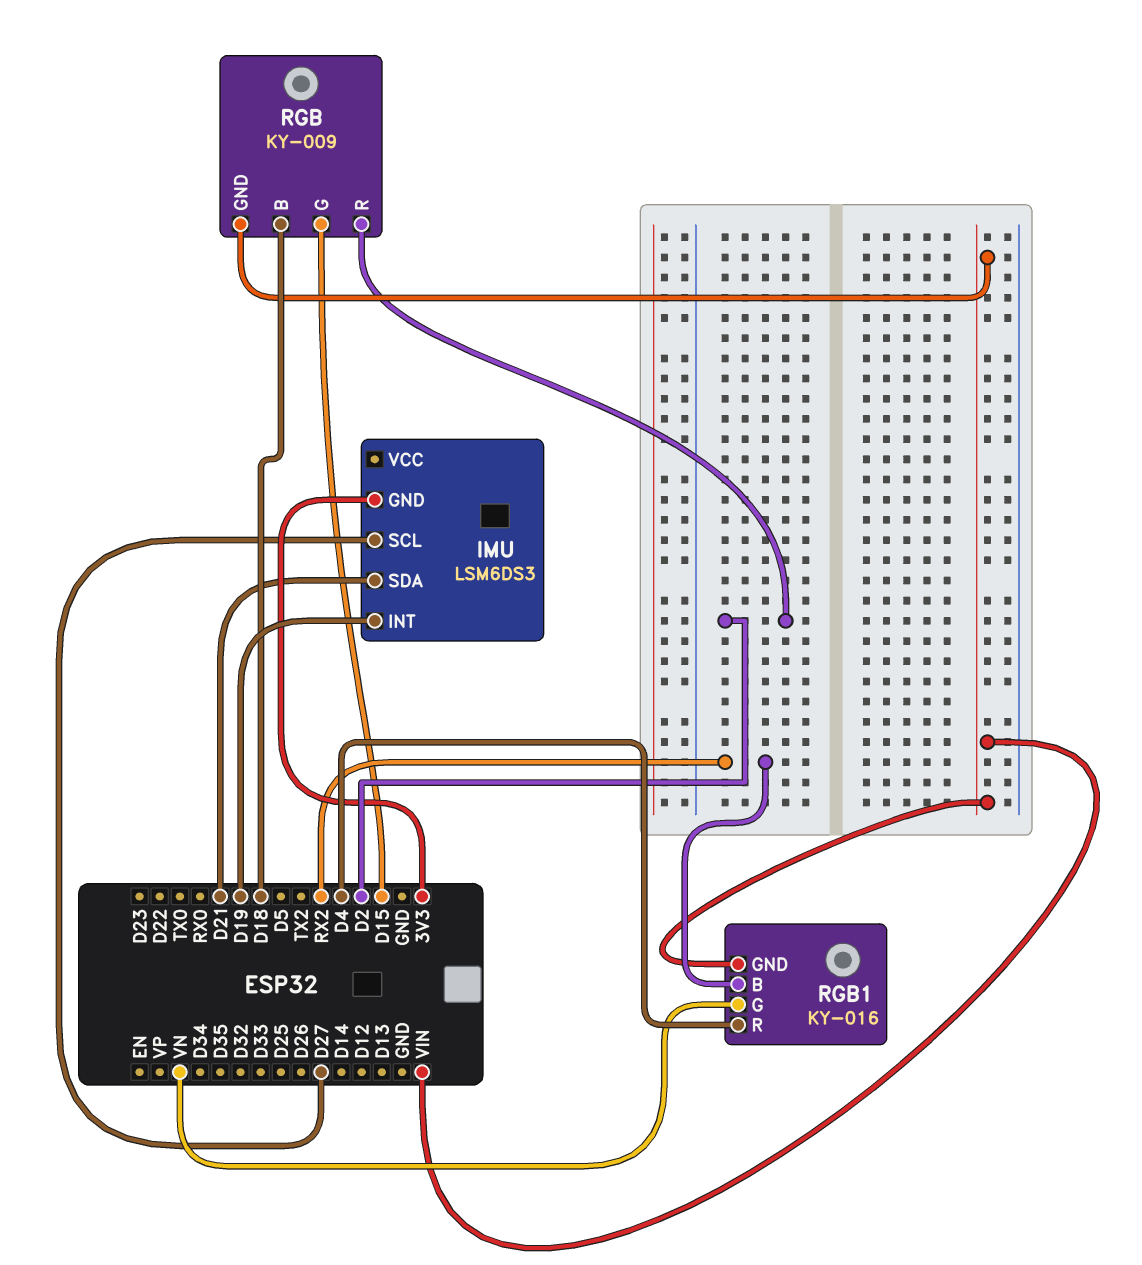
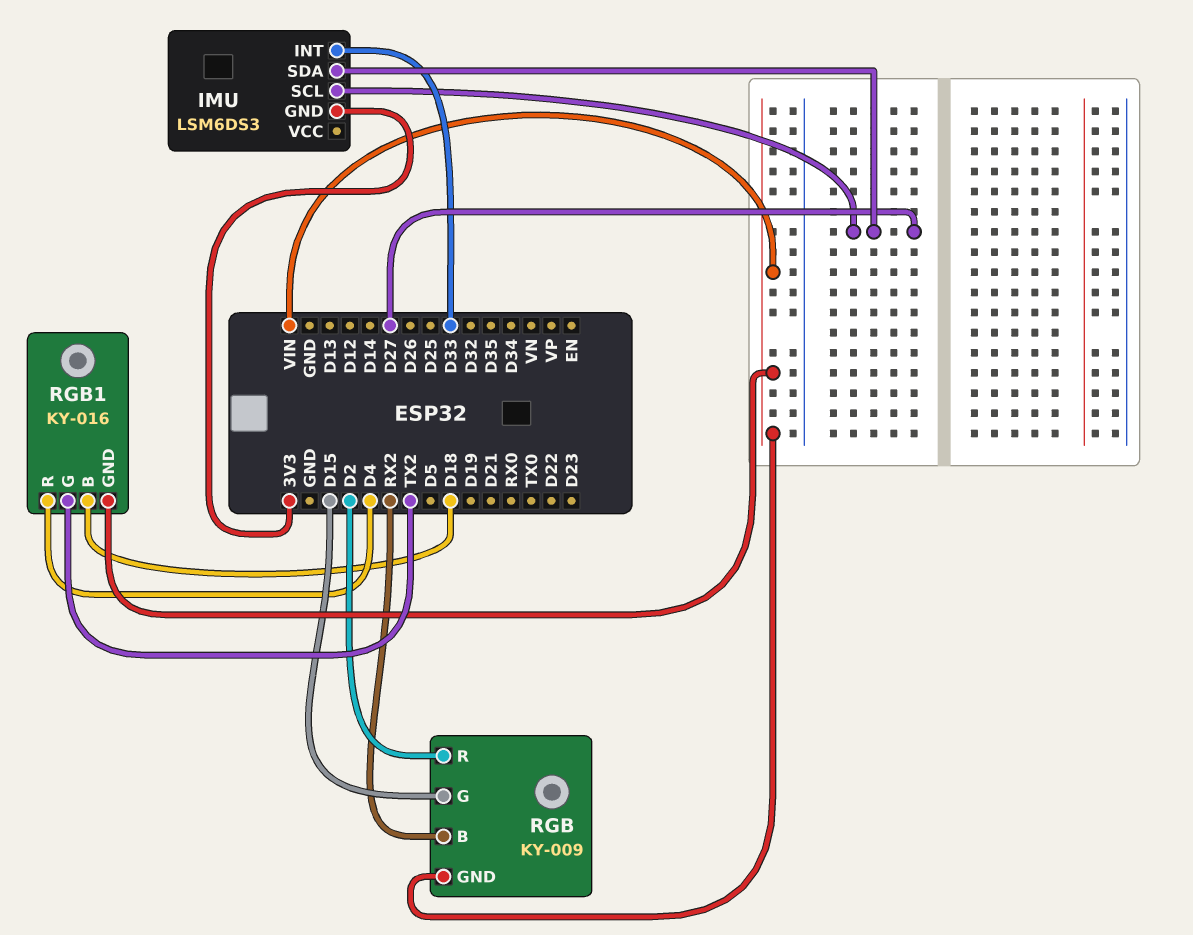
IMU pin INT: D19 -> D33
IMU pin SDA: D21 -> D27
RGB pin B: D18 -> RX2
RGB1 pin B: RX2 -> D18
RGB1 pin G: VN -> TX2

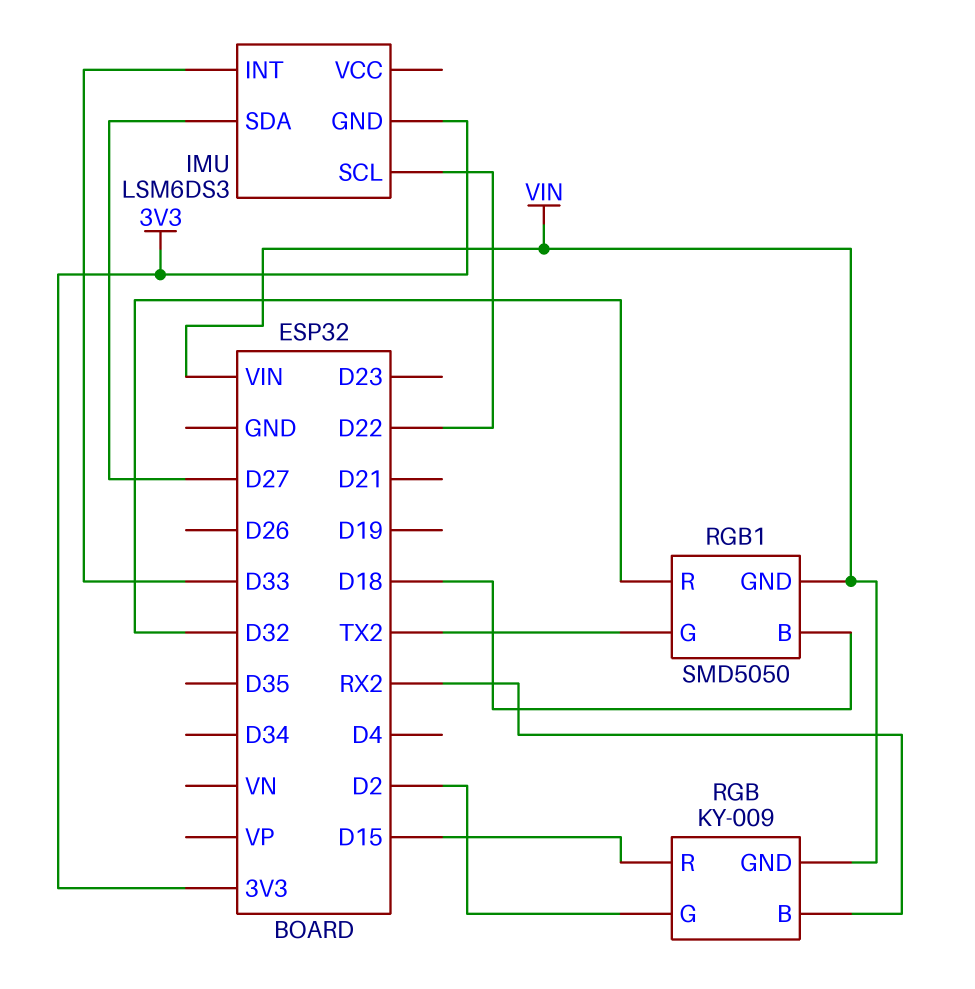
IMU pin SCL: D27 -> D22
RGB pin G: D15 -> D2
RGB pin R: D2 -> D15
RGB1: KY-016 -> SMD5050
RGB1 pin R: D4 -> D32

